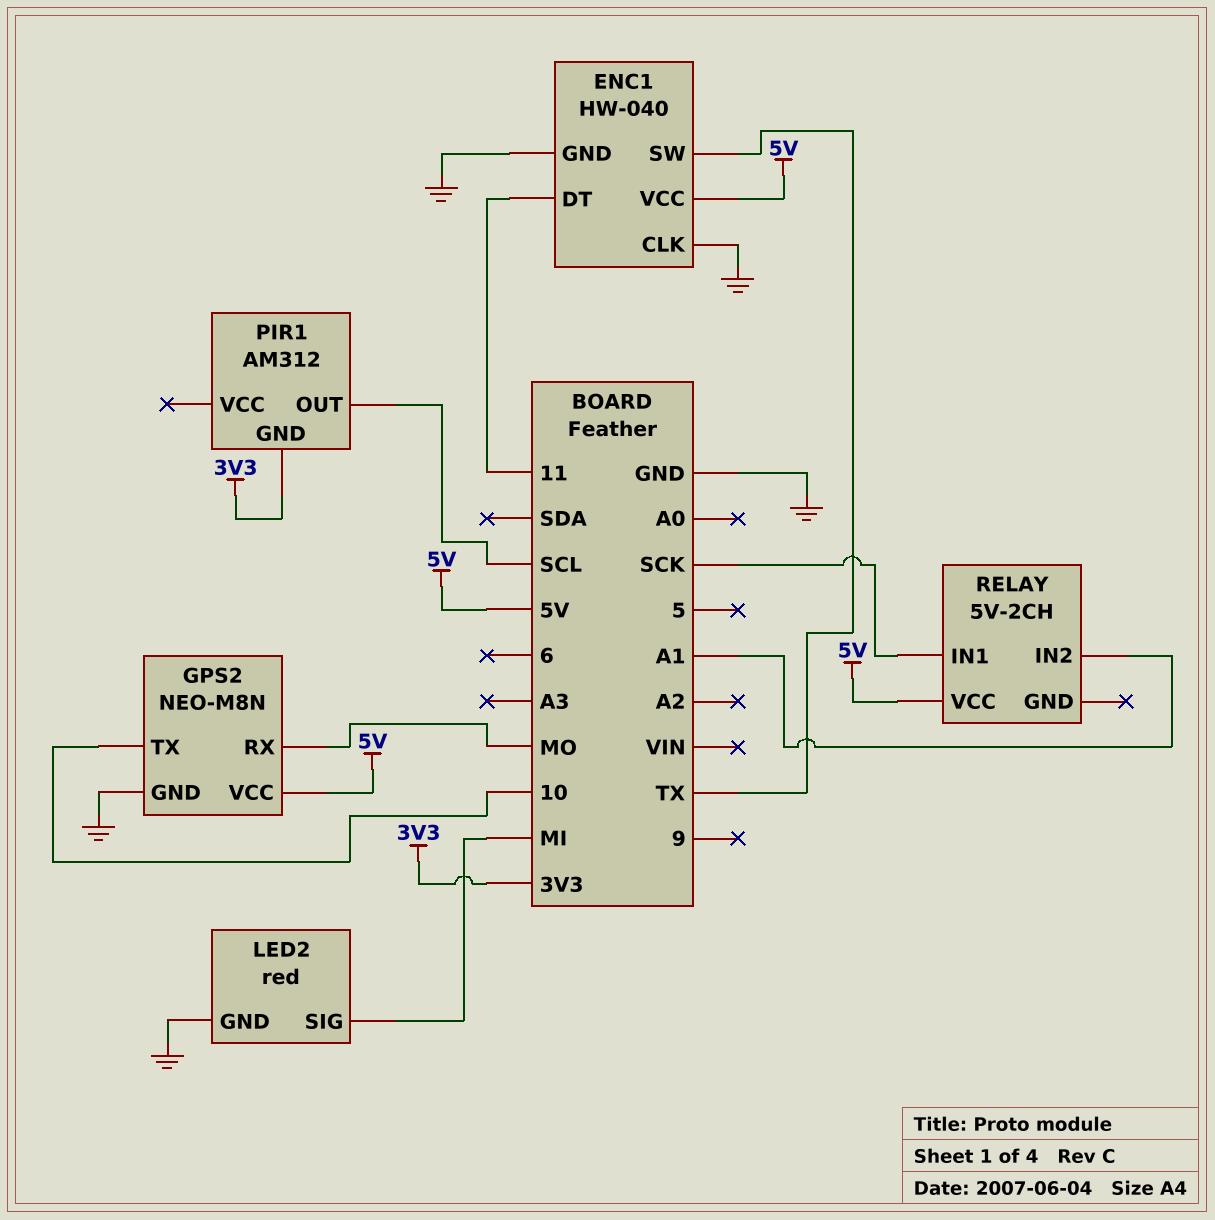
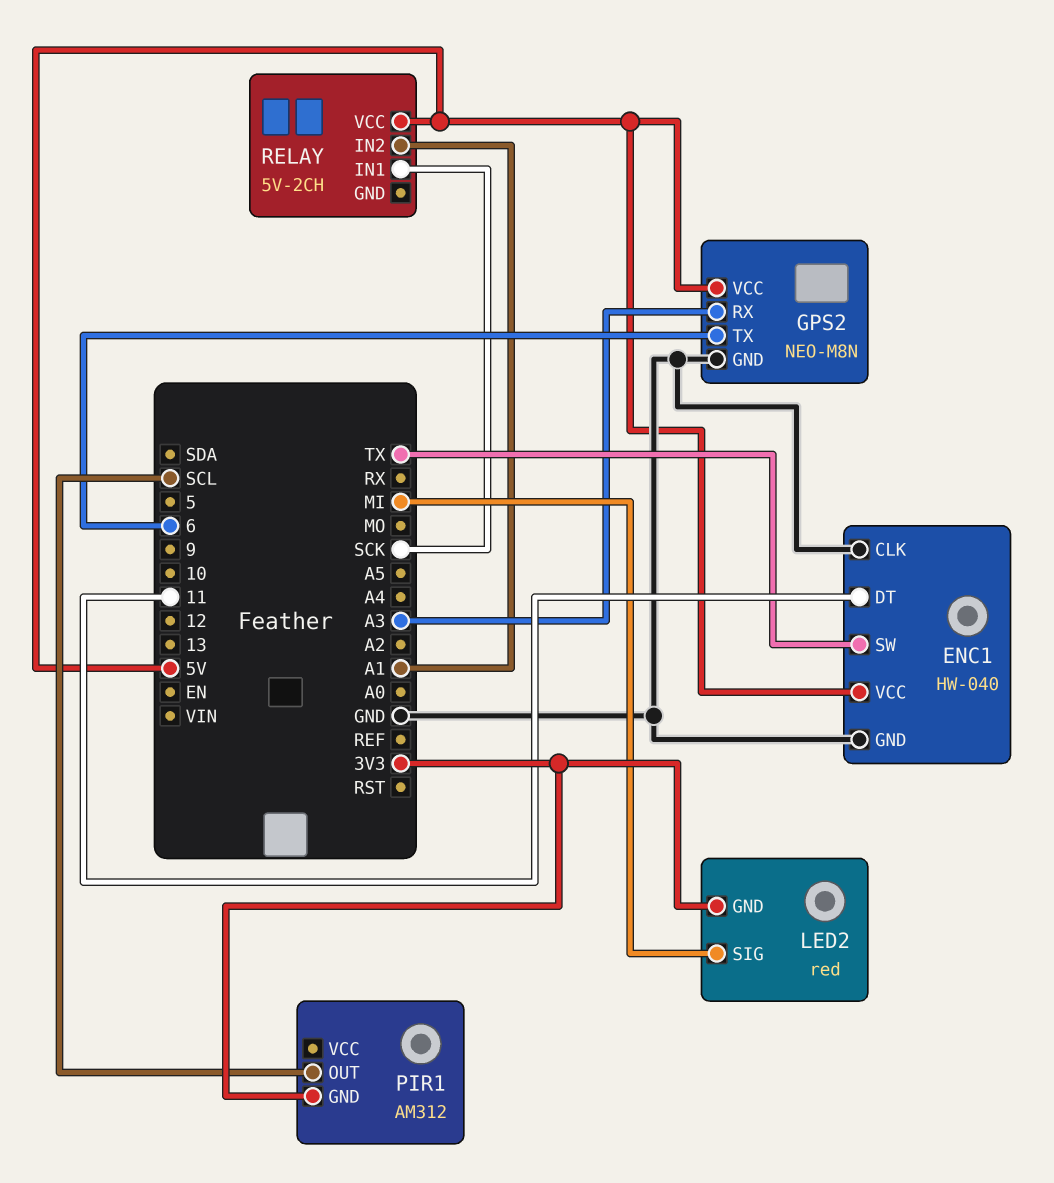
GPS2 pin RX: MO -> A3
GPS2 pin TX: 10 -> 6
LED2 pin GND: GND -> 3V3

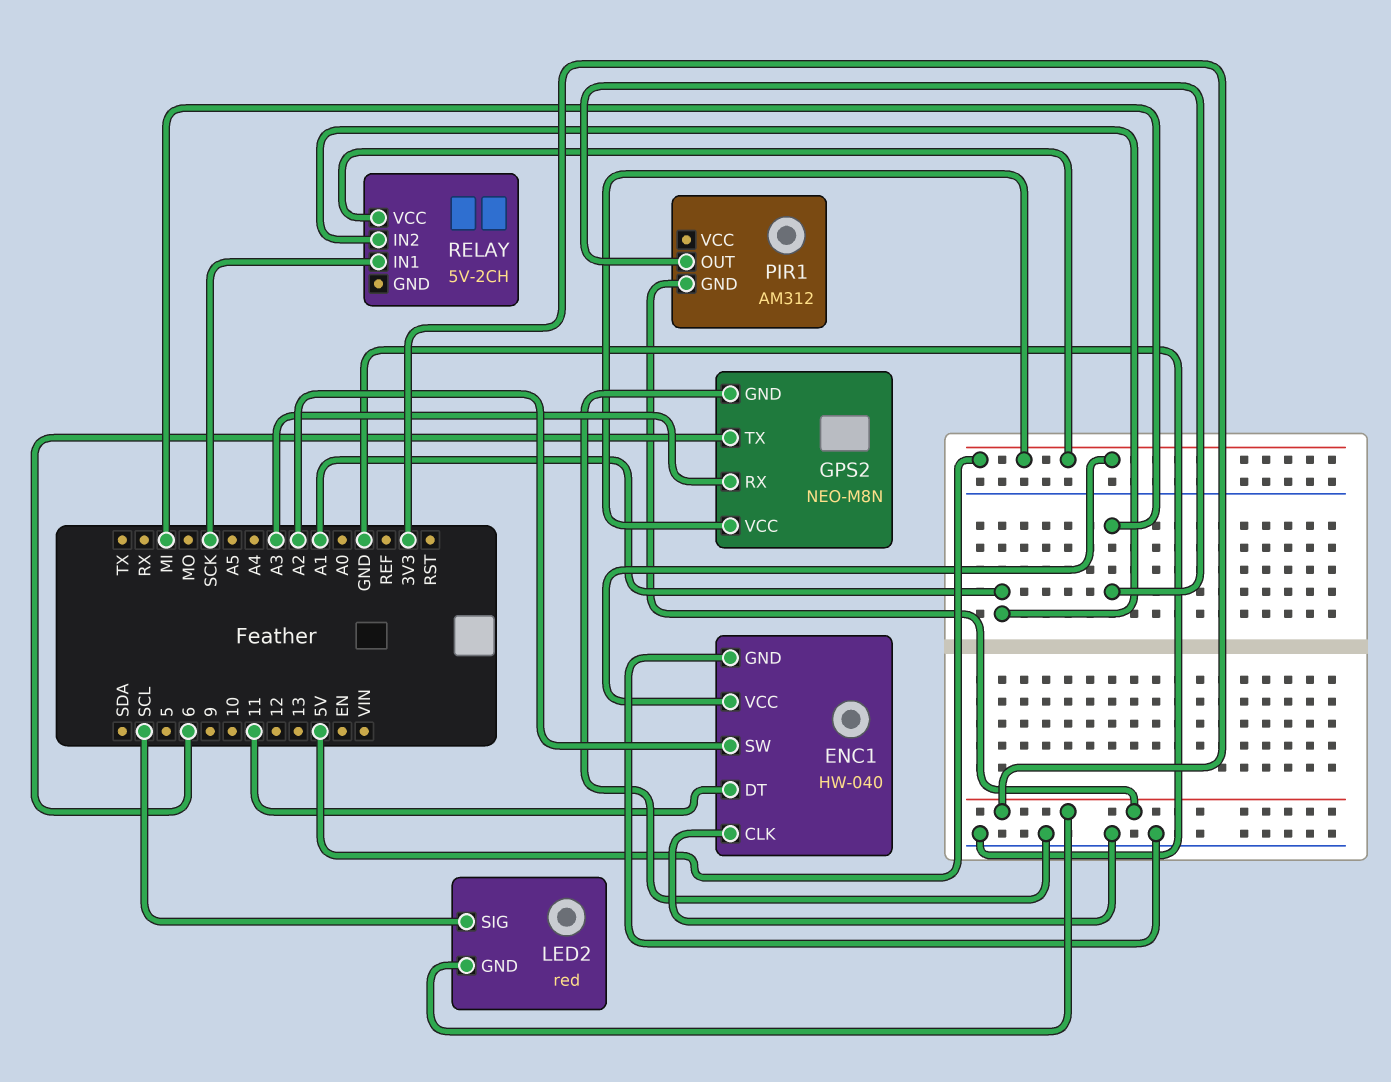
ENC1 pin SW: TX -> A2
LED2 pin SIG: MI -> SCL
PIR1 pin OUT: SCL -> MI

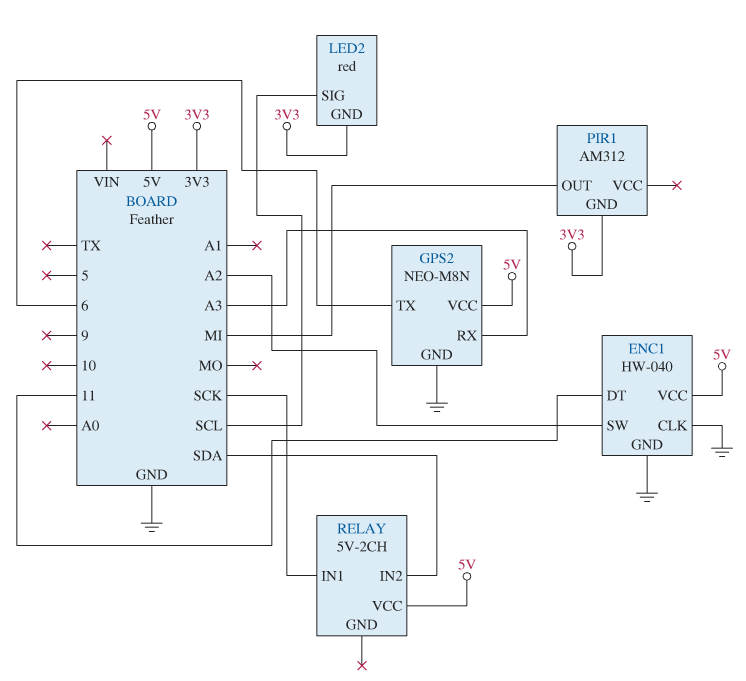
RELAY pin IN2: A1 -> SDA

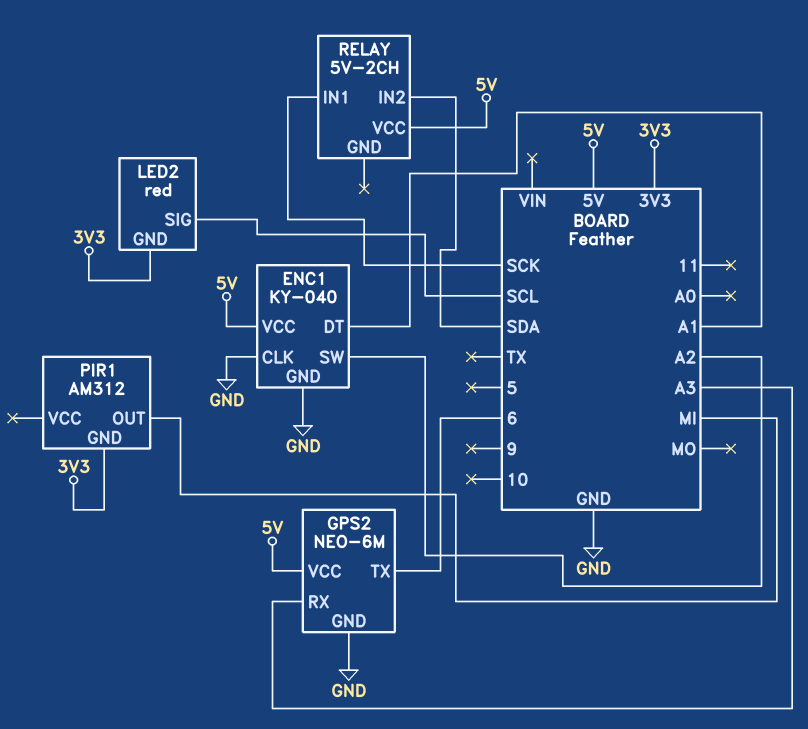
ENC1: HW-040 -> KY-040
ENC1 pin DT: 11 -> A1
GPS2: NEO-M8N -> NEO-6M

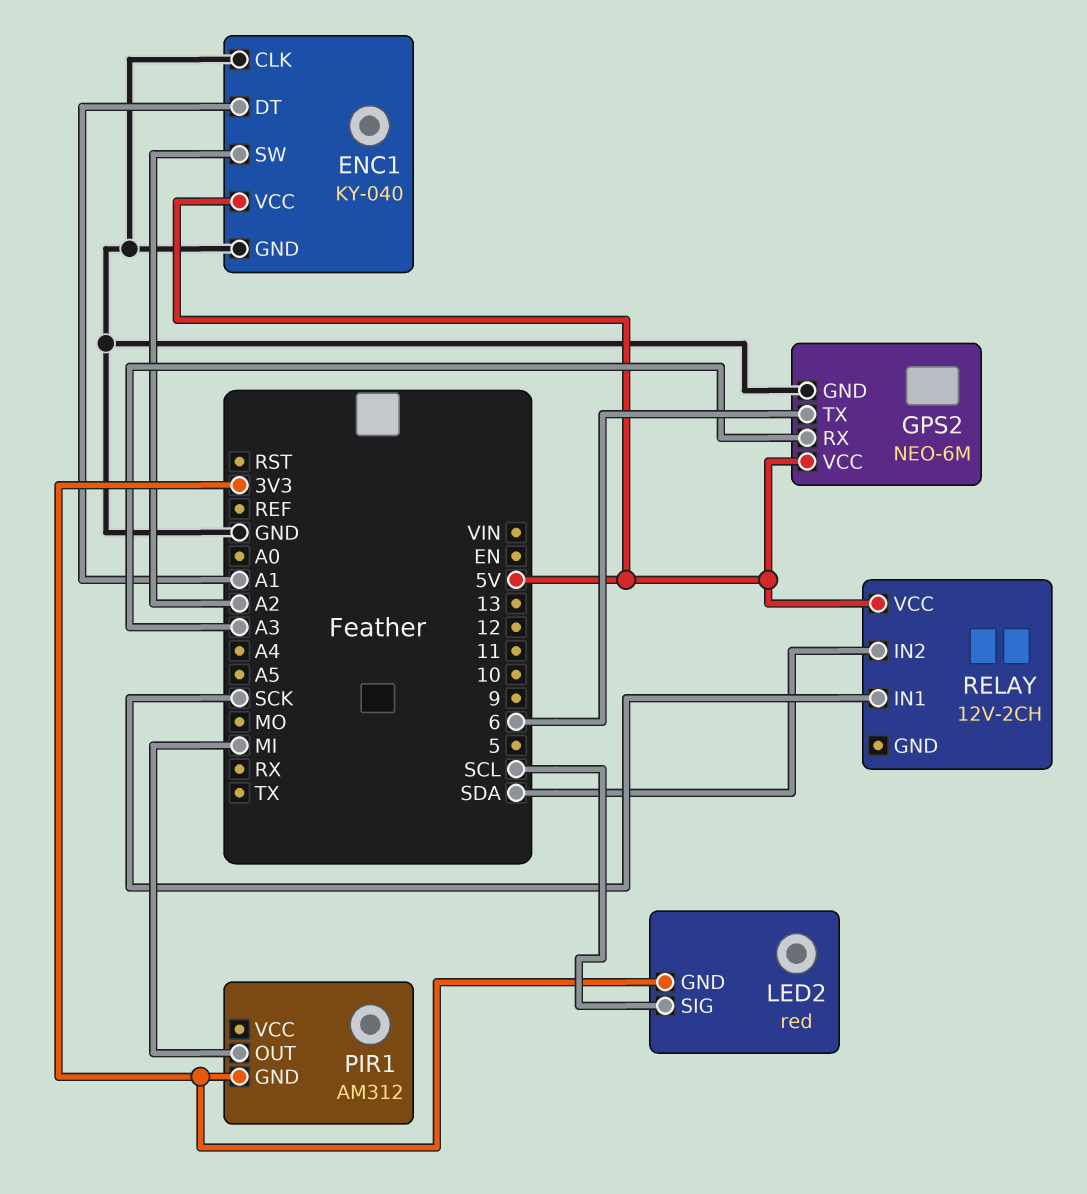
RELAY: 5V-2CH -> 12V-2CH

